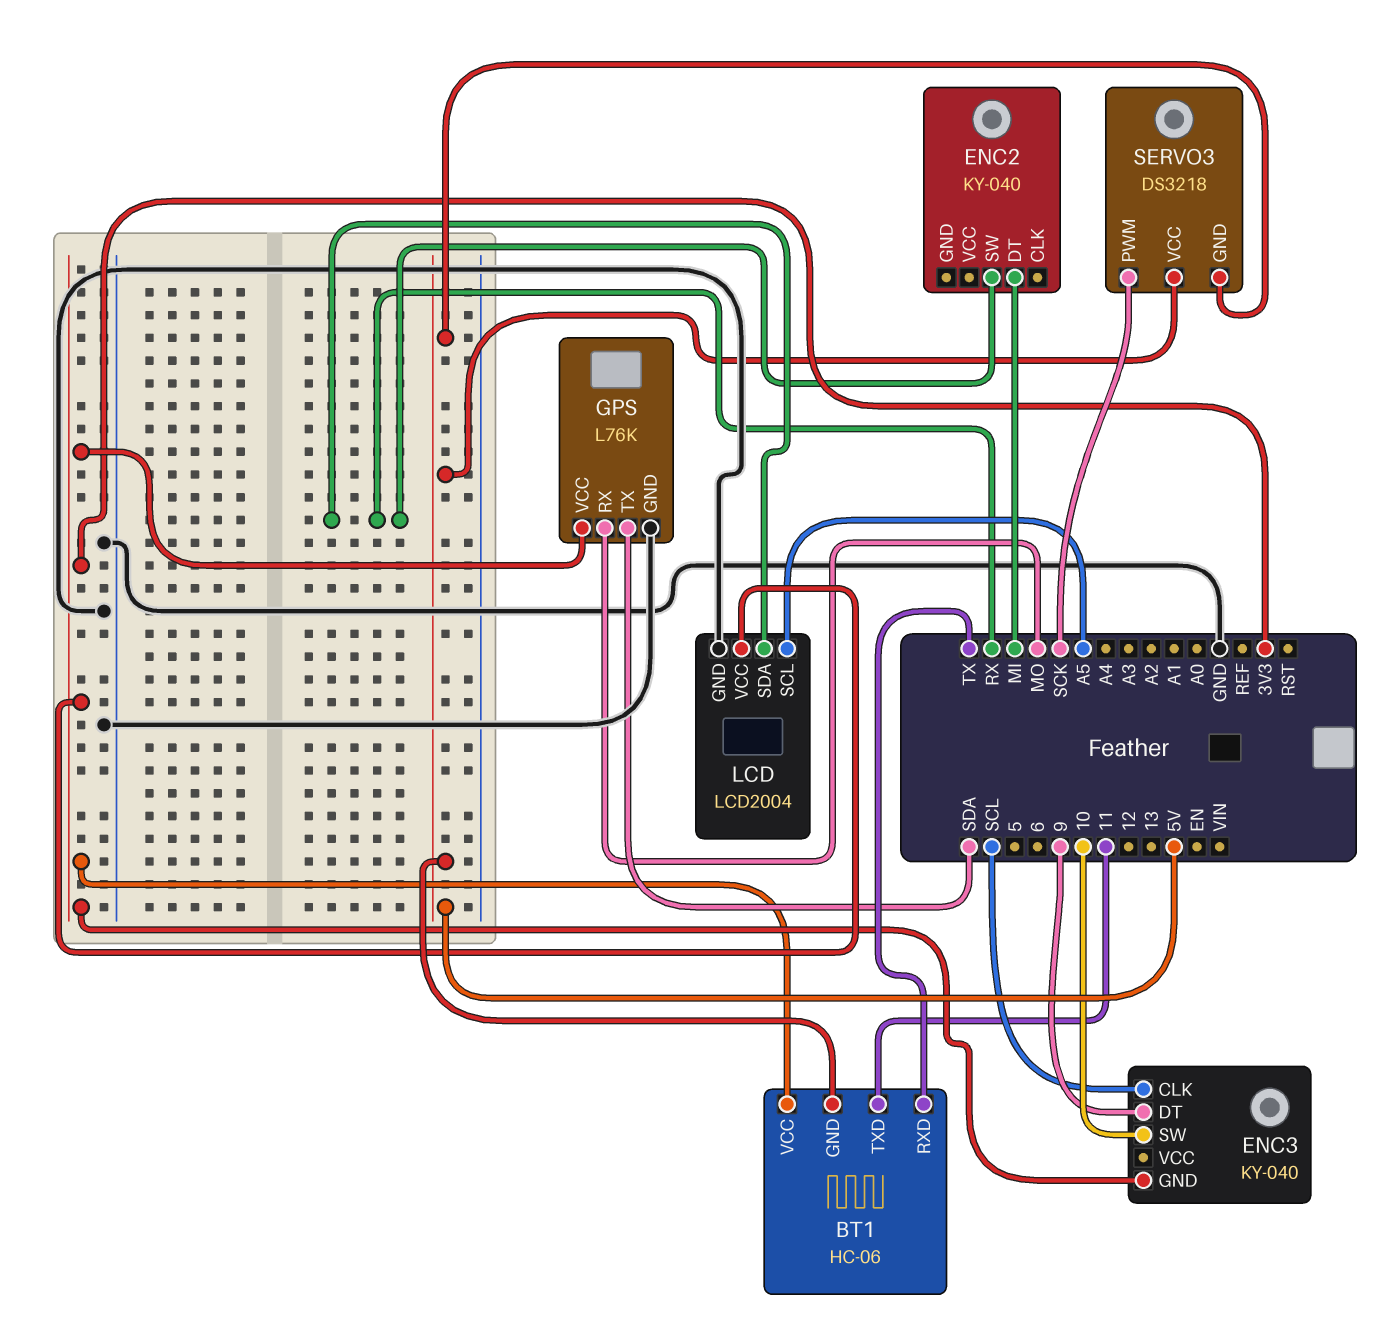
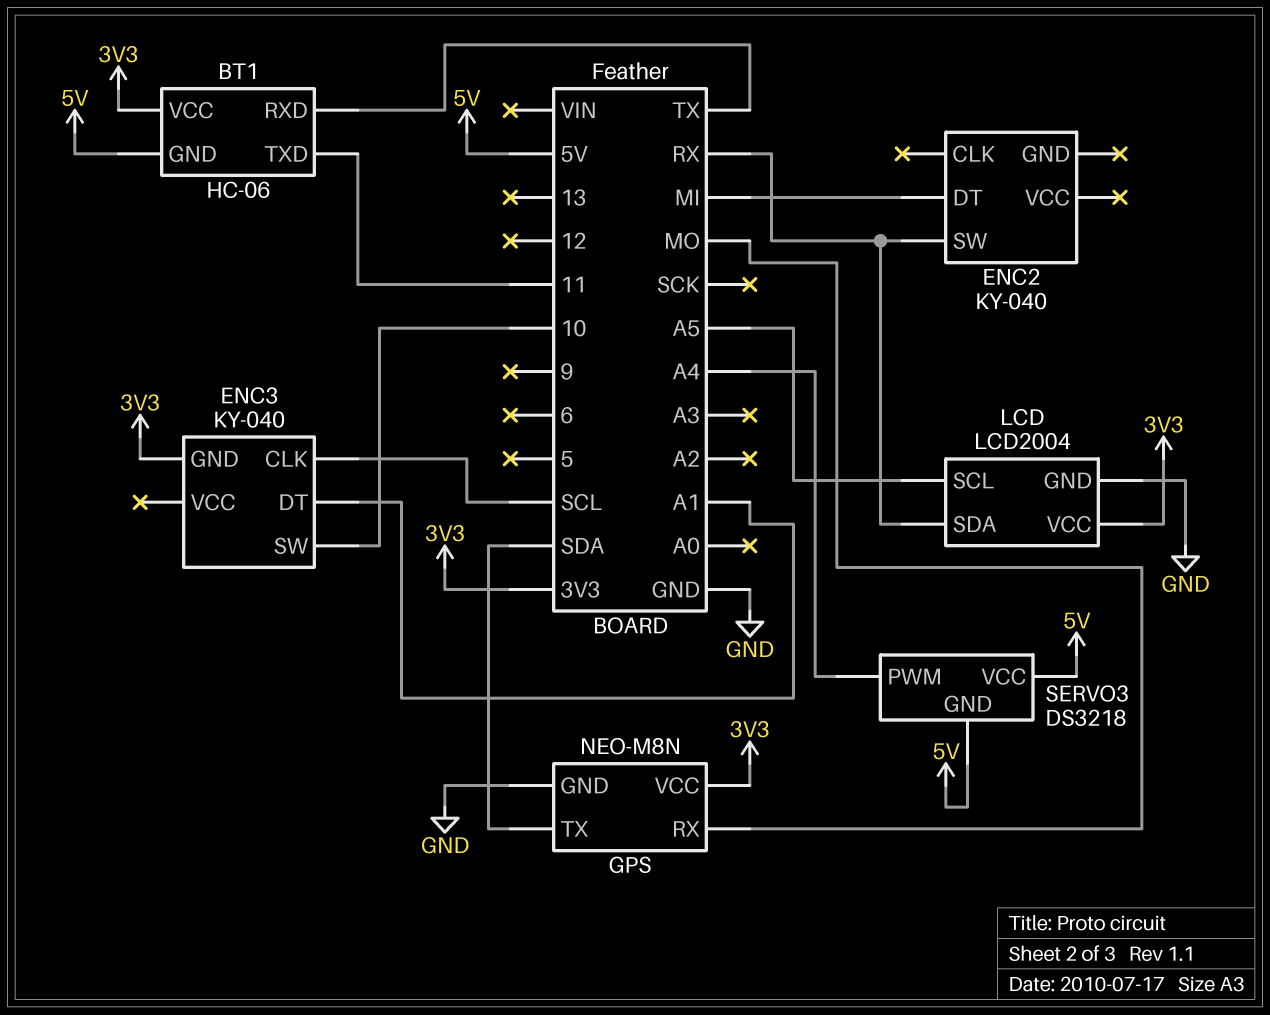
ENC3 pin DT: 9 -> A1
GPS: L76K -> NEO-M8N
SERVO3 pin PWM: SCK -> A4

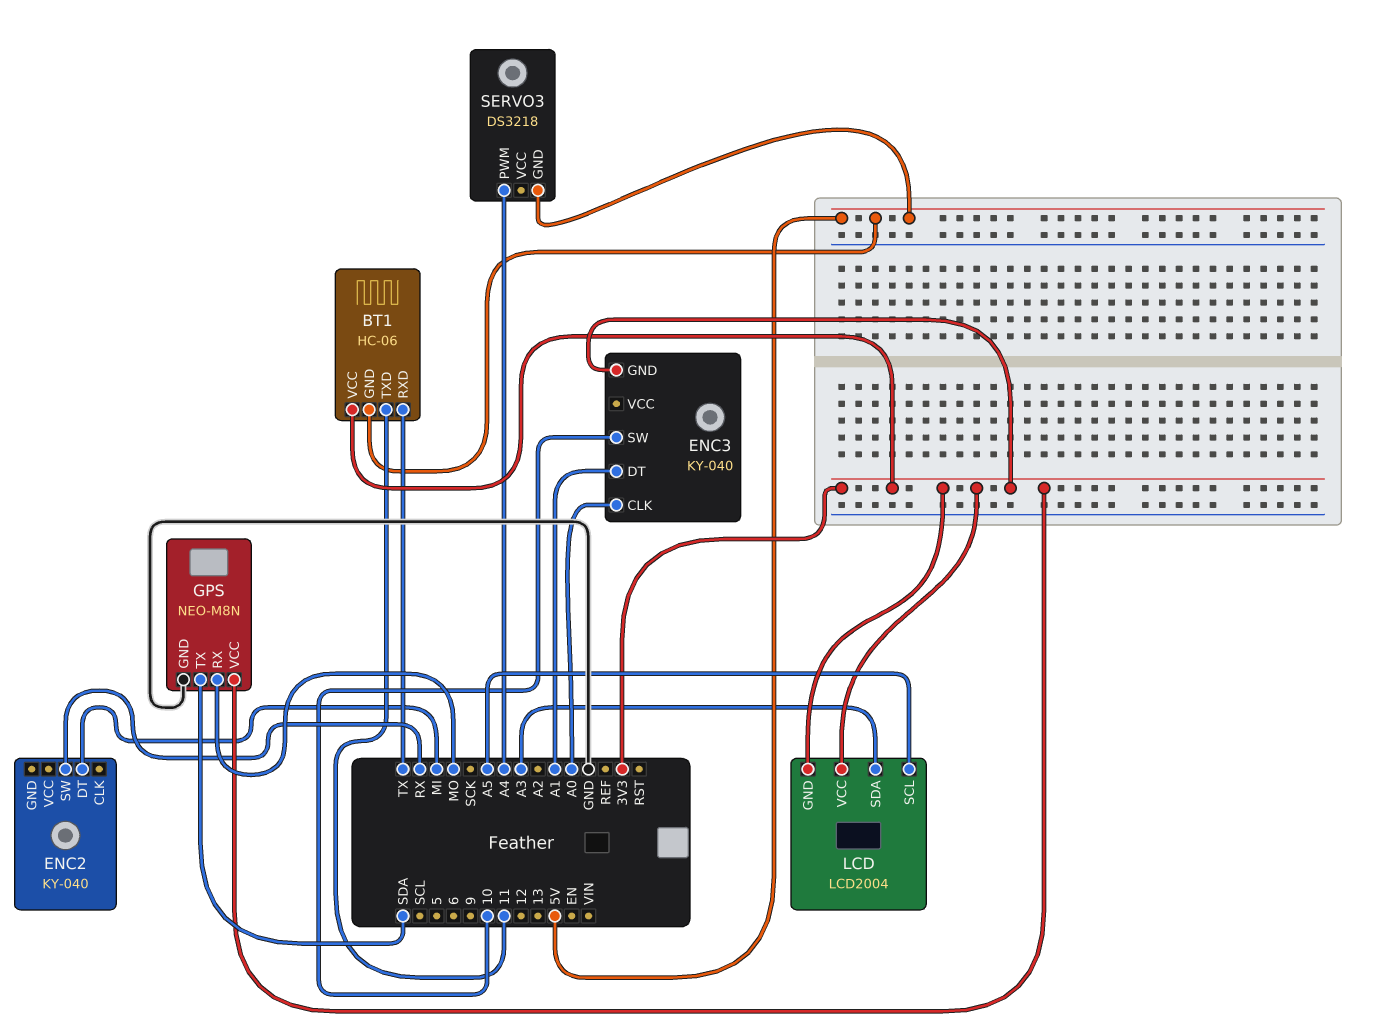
ENC3 pin CLK: SCL -> A0
LCD pin GND: GND -> 3V3
LCD pin SDA: RX -> A3
SERVO3 pin VCC: 5V -> none

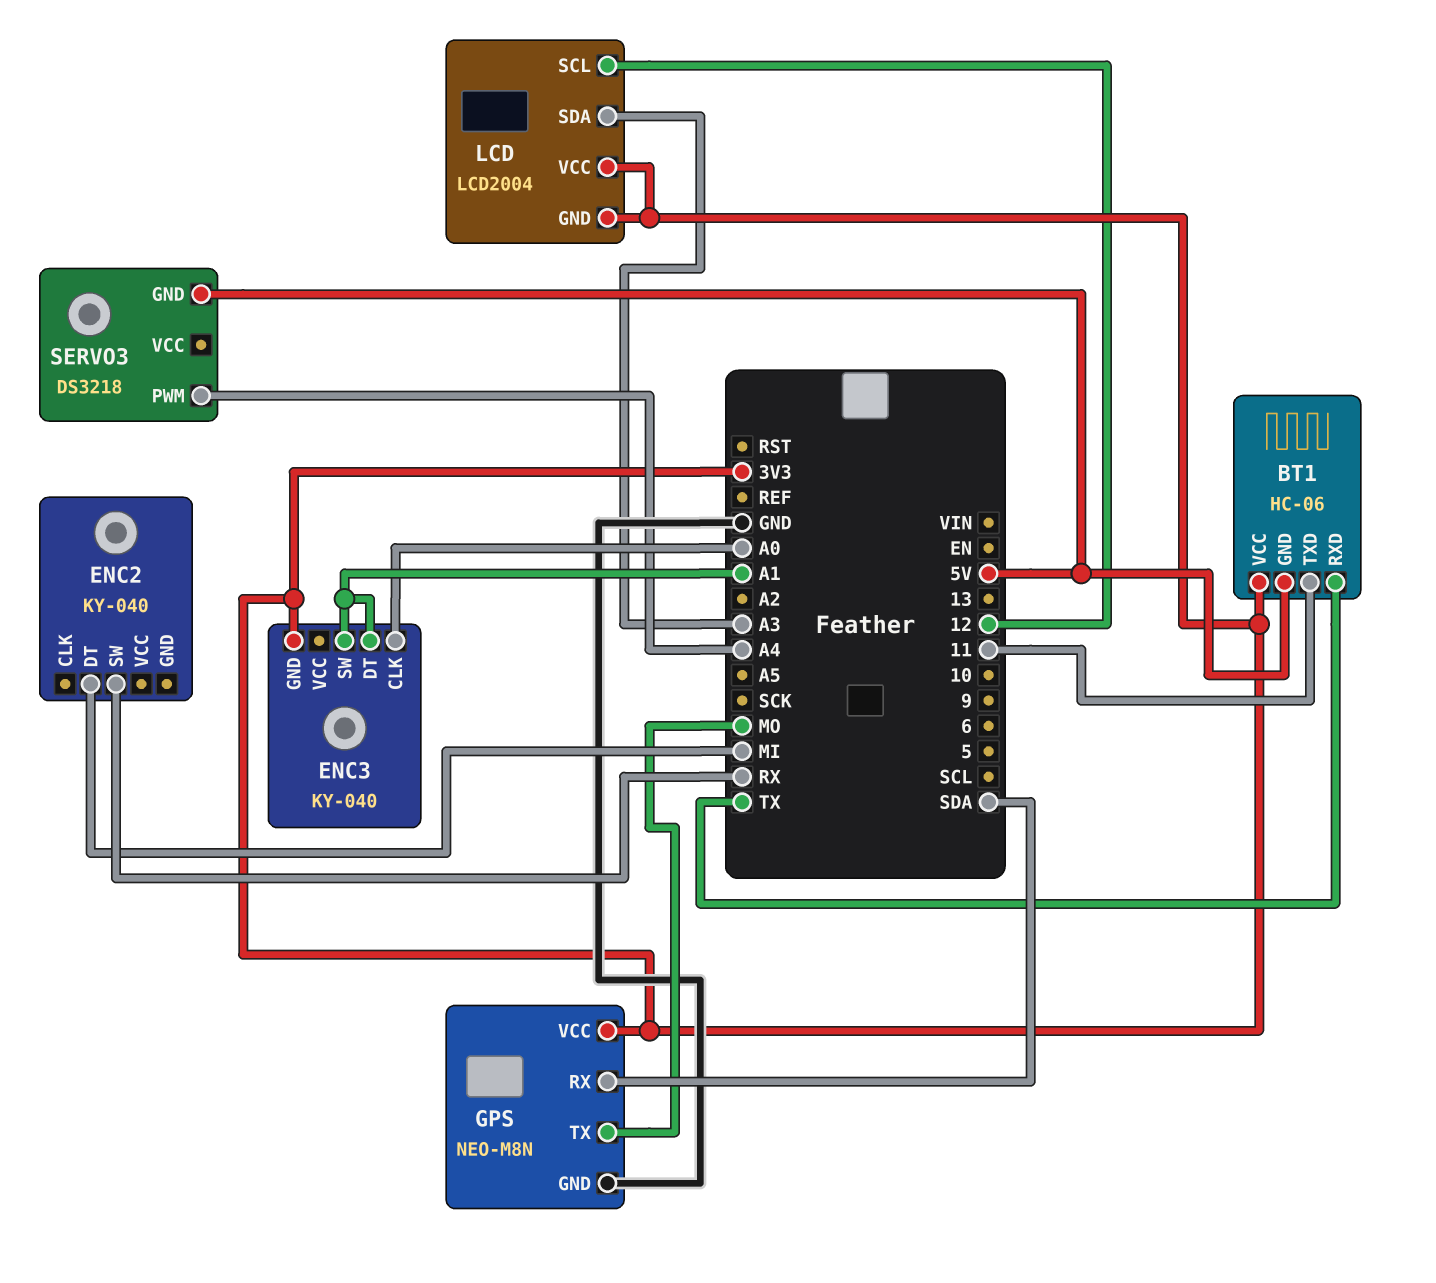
ENC3 pin SW: 10 -> A1
GPS pin RX: MO -> SDA
GPS pin TX: SDA -> MO
LCD pin SCL: A5 -> 12

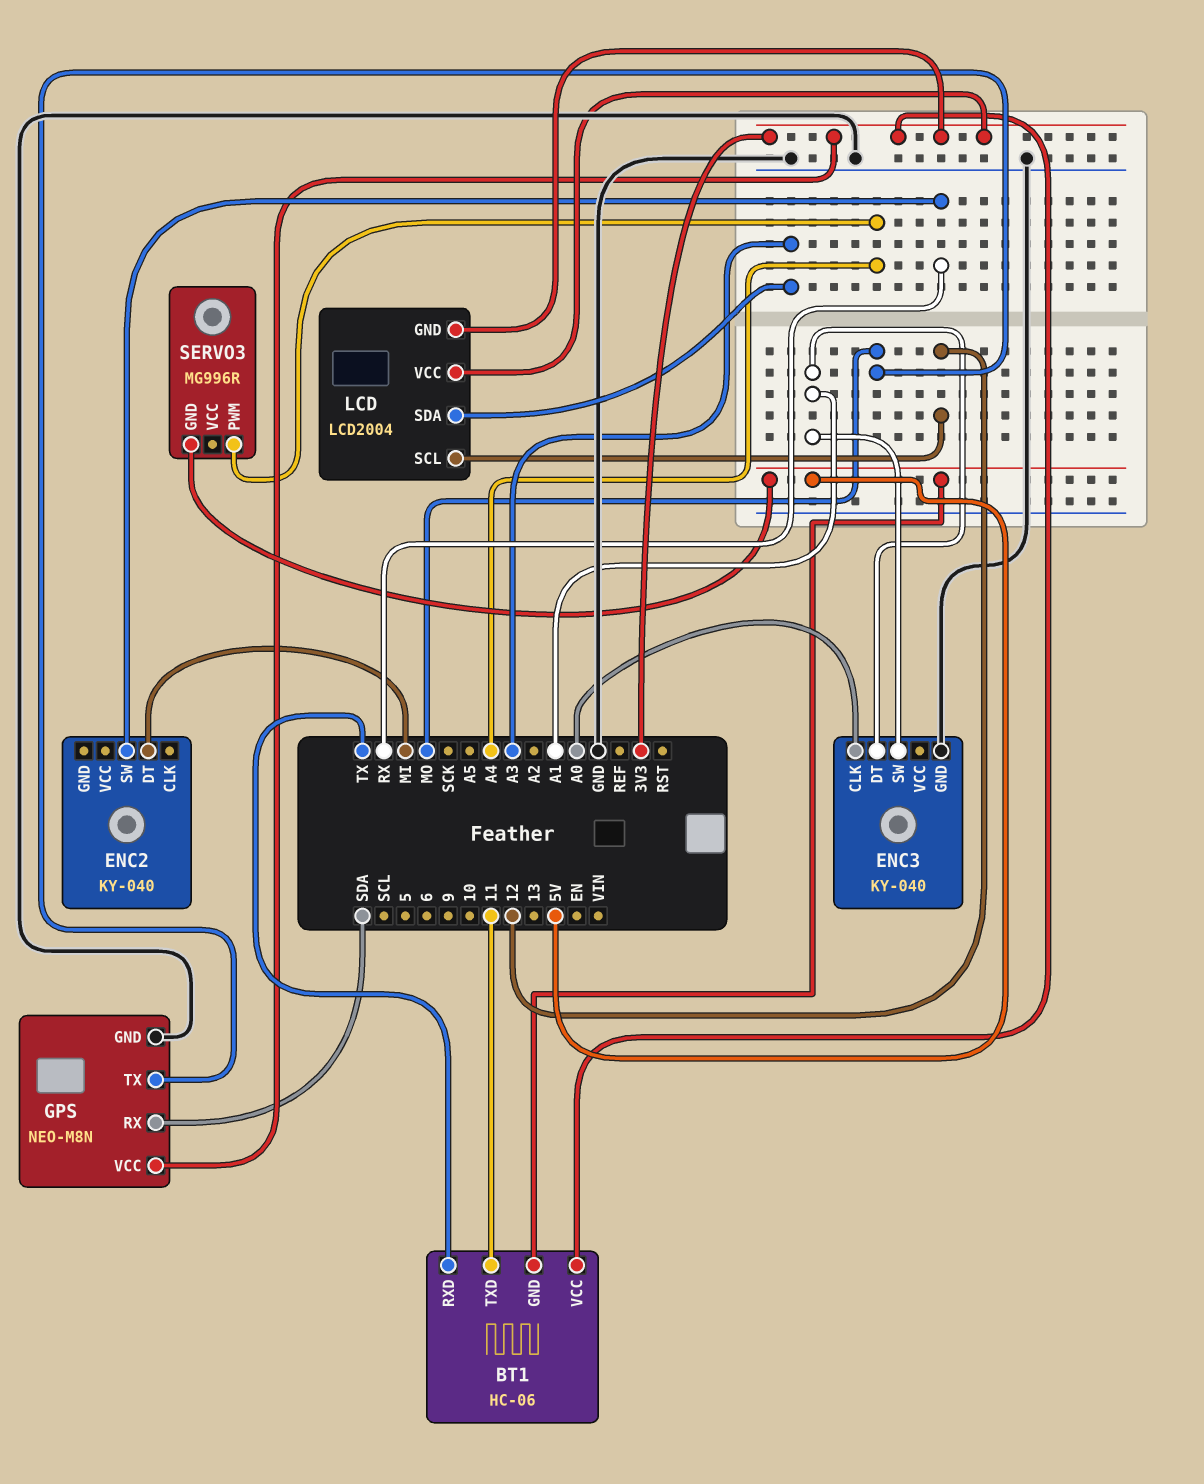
ENC3 pin GND: 3V3 -> GND
SERVO3: DS3218 -> MG996R

